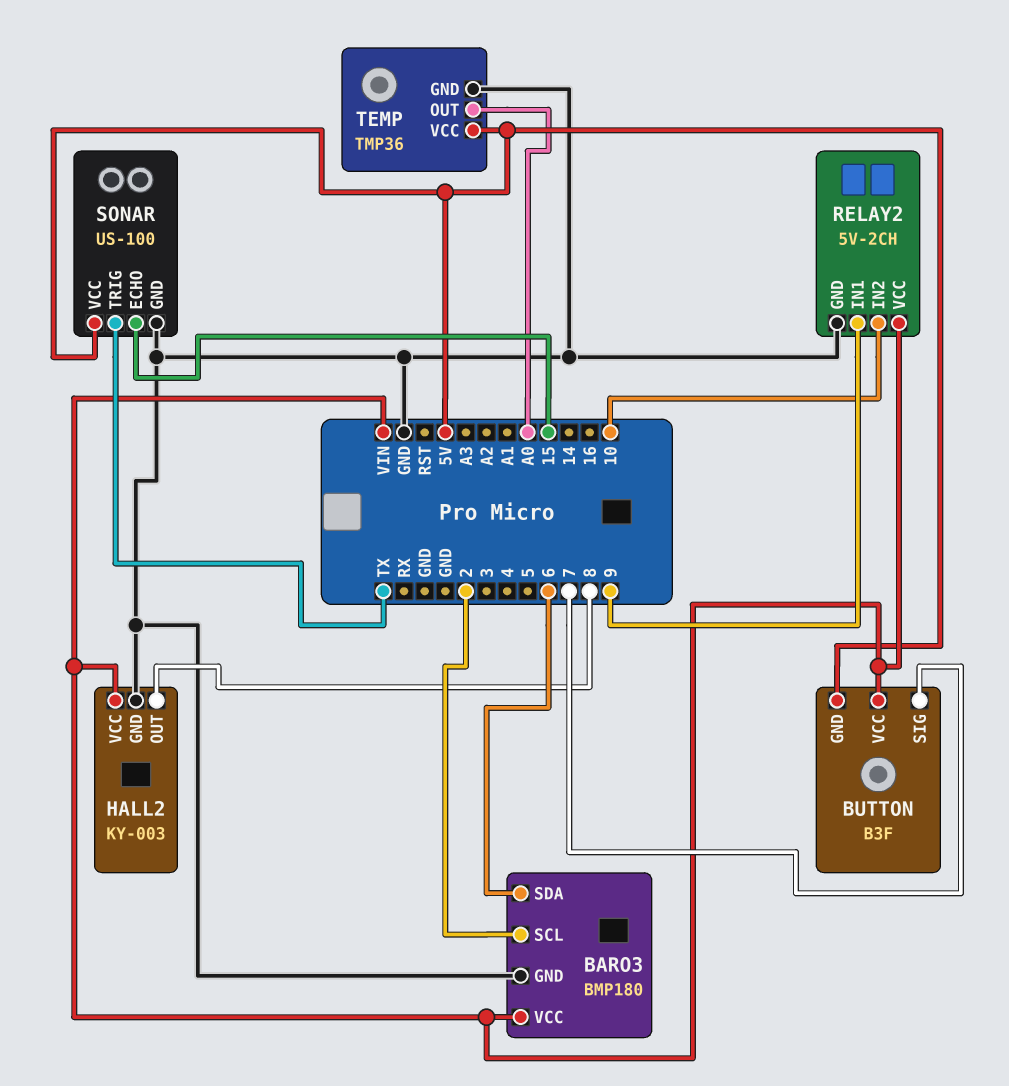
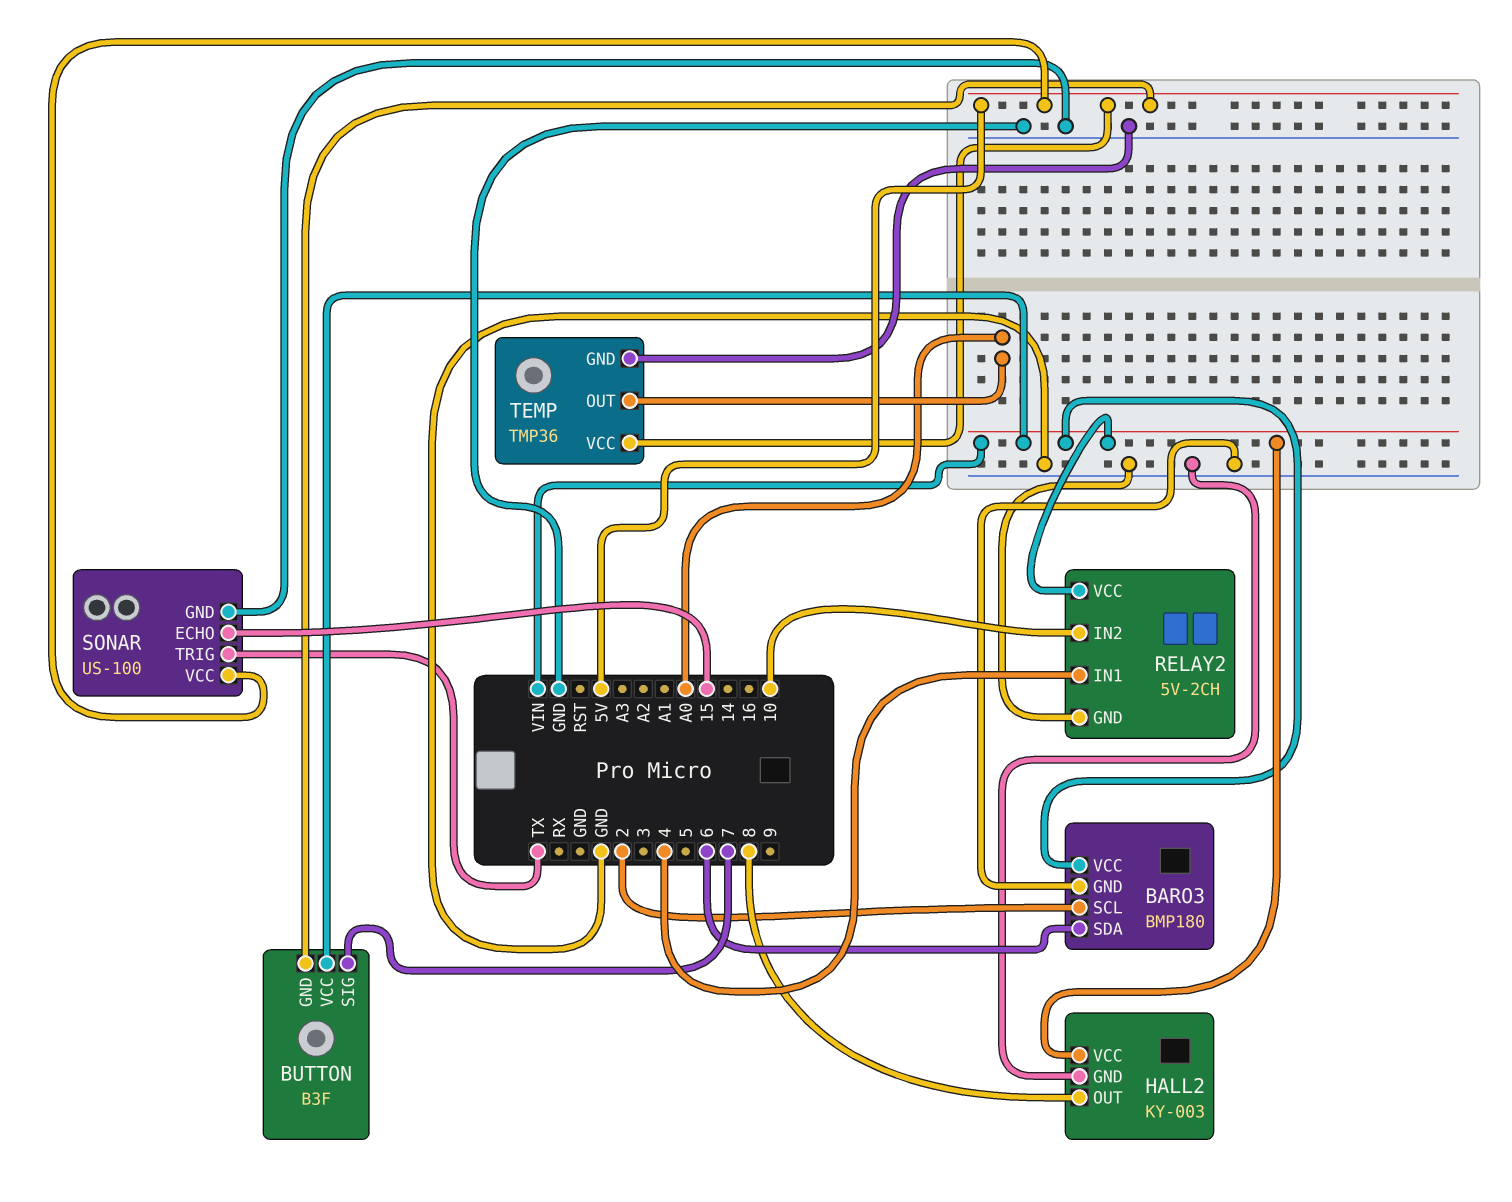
RELAY2 pin IN1: 9 -> 4

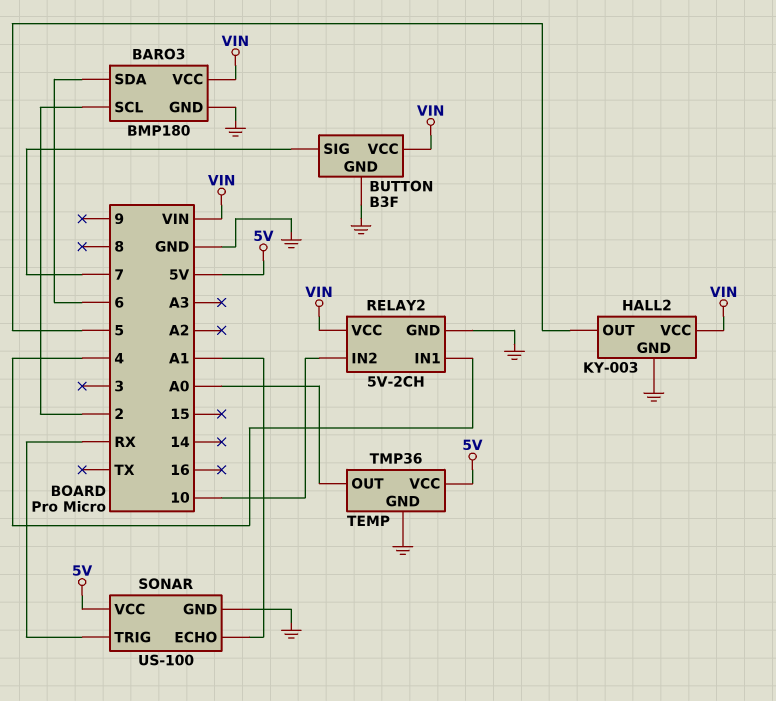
BUTTON pin GND: 5V -> GND
HALL2 pin OUT: 8 -> 5
SONAR pin ECHO: 15 -> A1
SONAR pin TRIG: TX -> RX

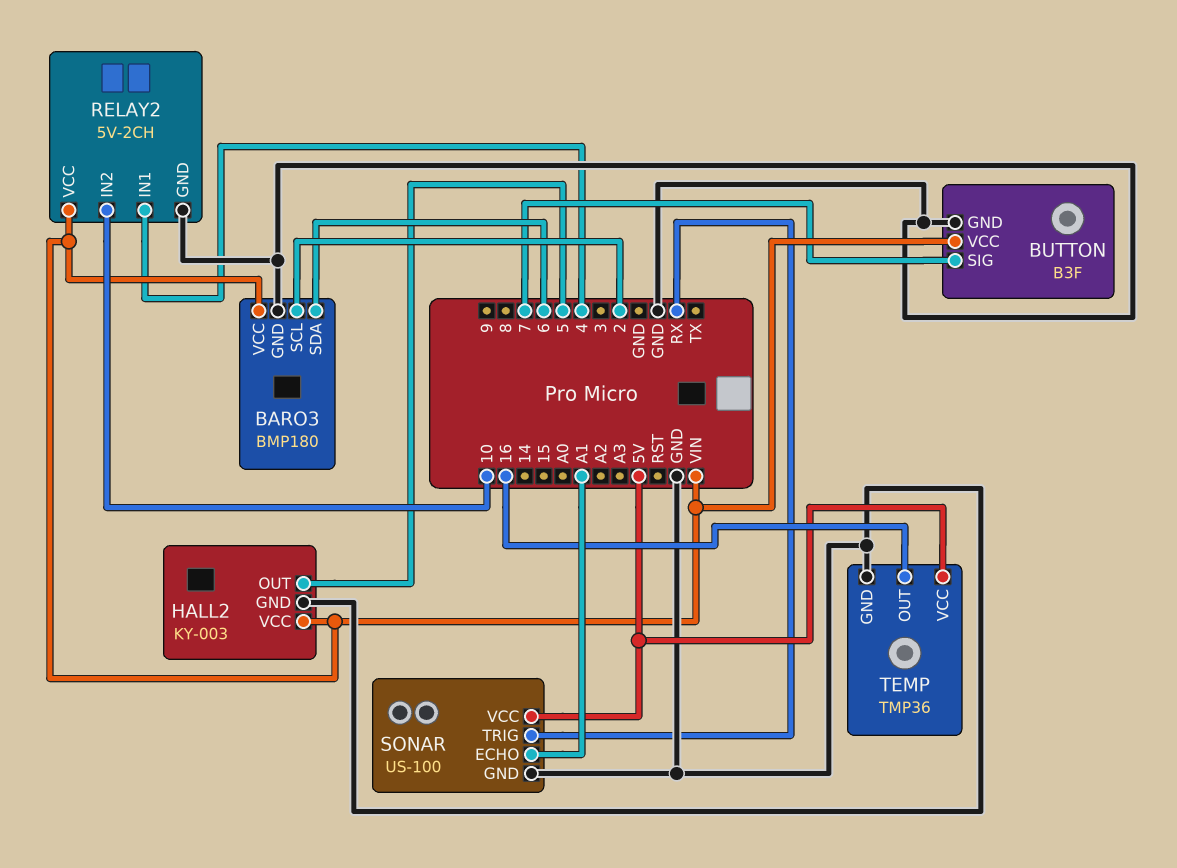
TEMP pin OUT: A0 -> 16

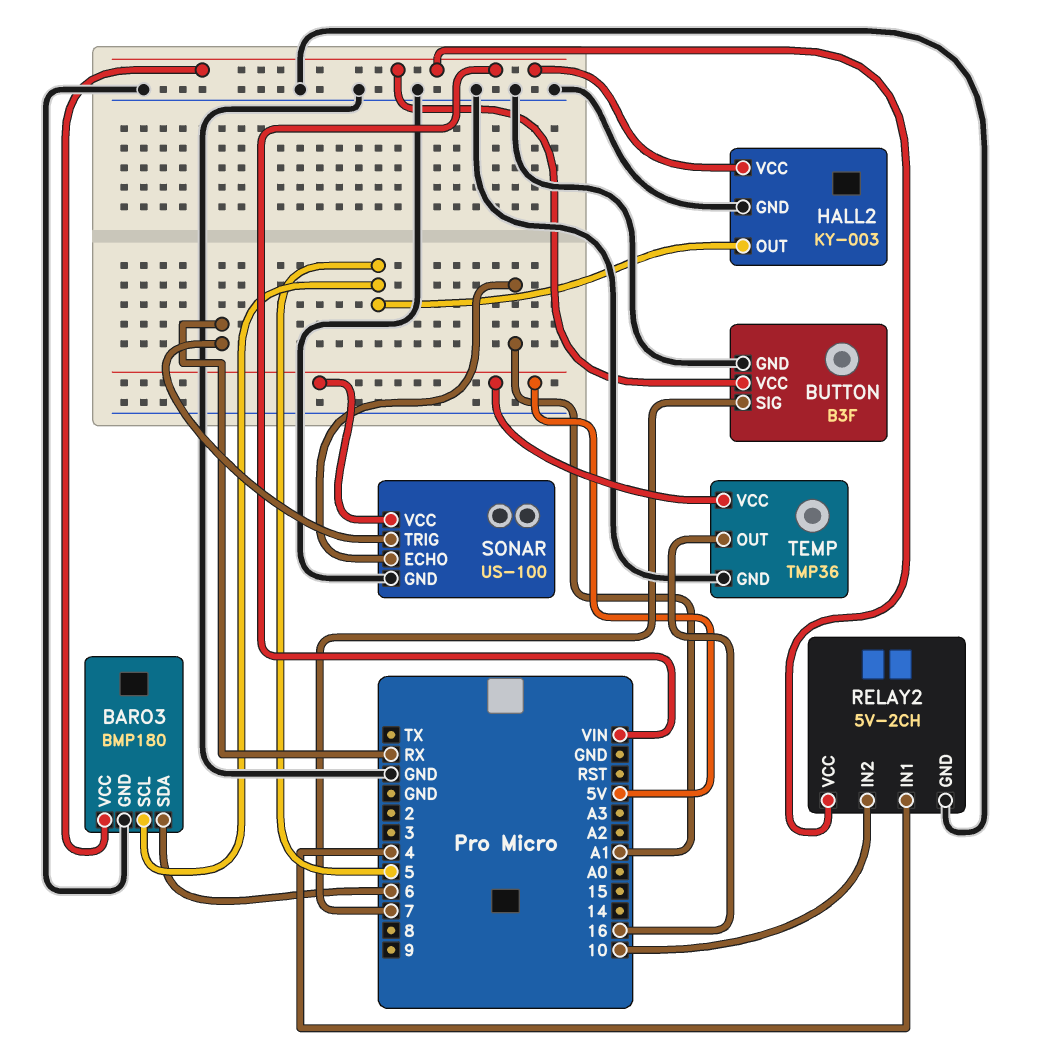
BARO3 pin SCL: 2 -> 5

